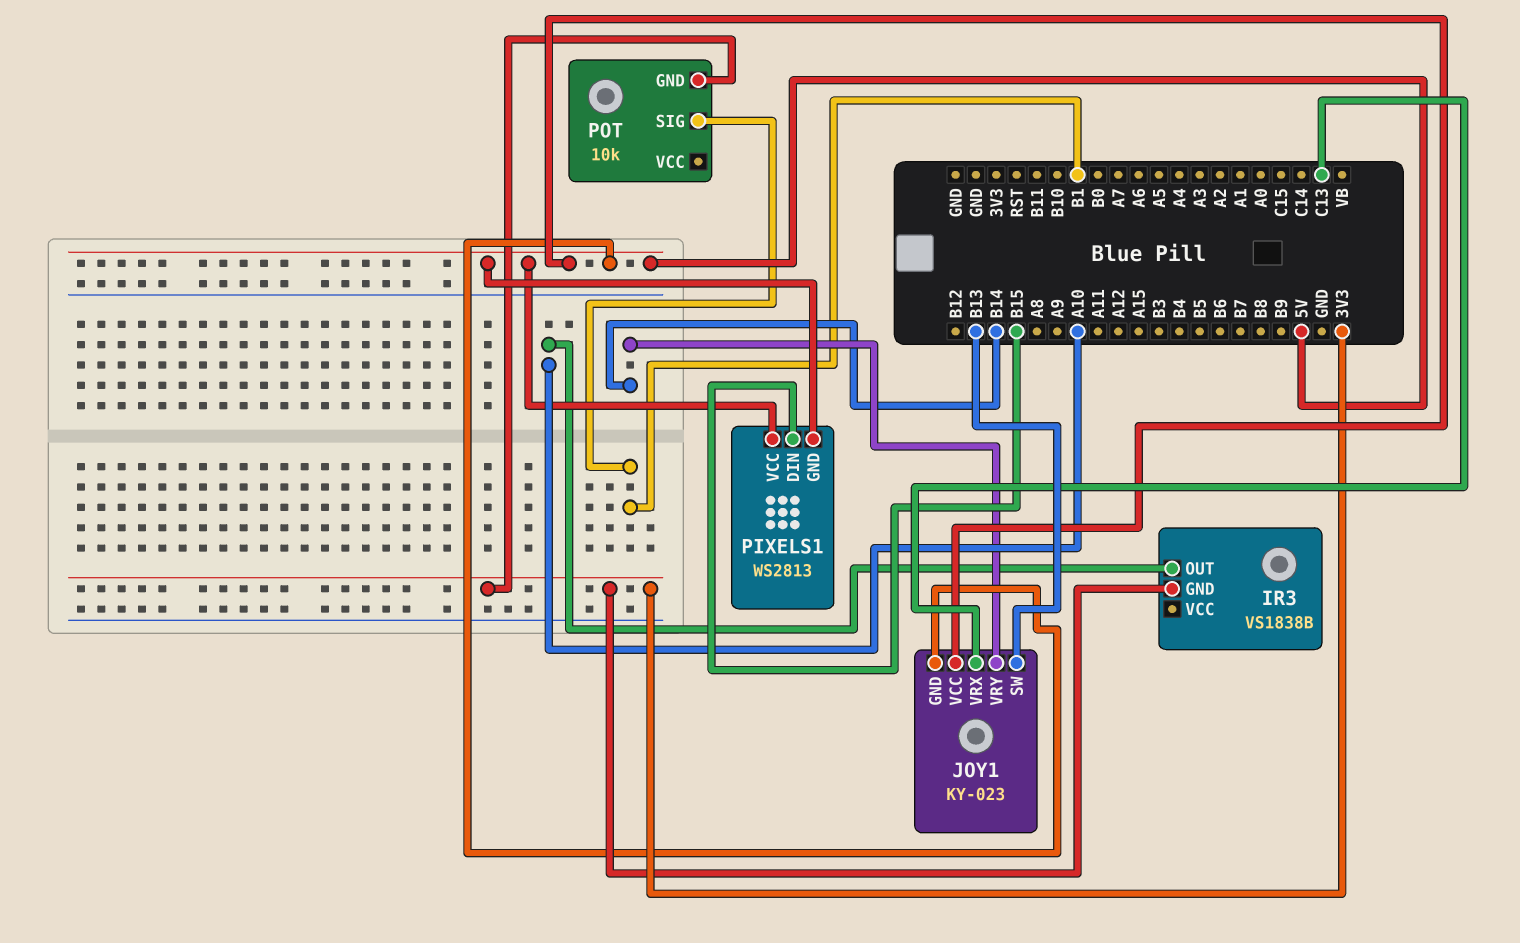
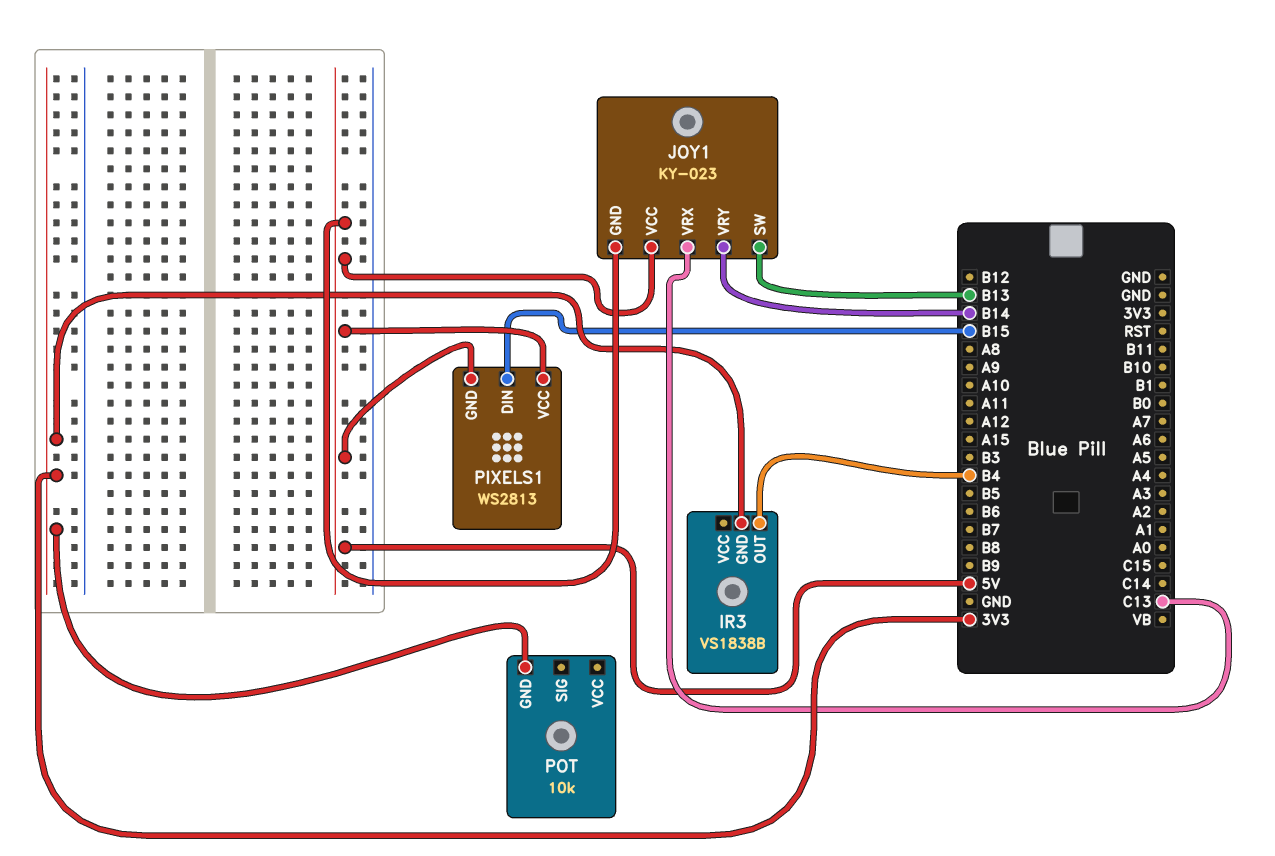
IR3 pin OUT: A10 -> B4
POT pin SIG: B1 -> none

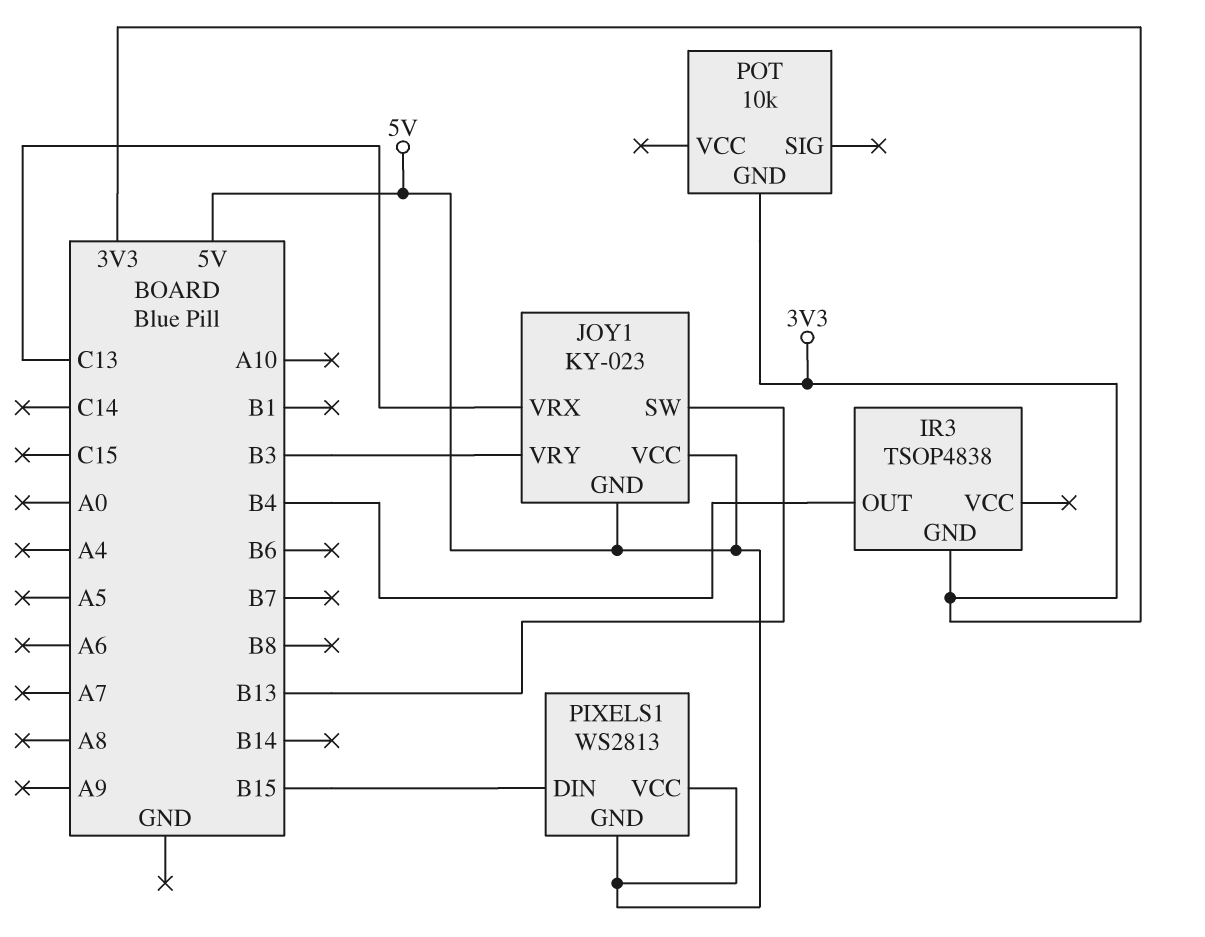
IR3: VS1838B -> TSOP4838
JOY1 pin VRY: B14 -> B3

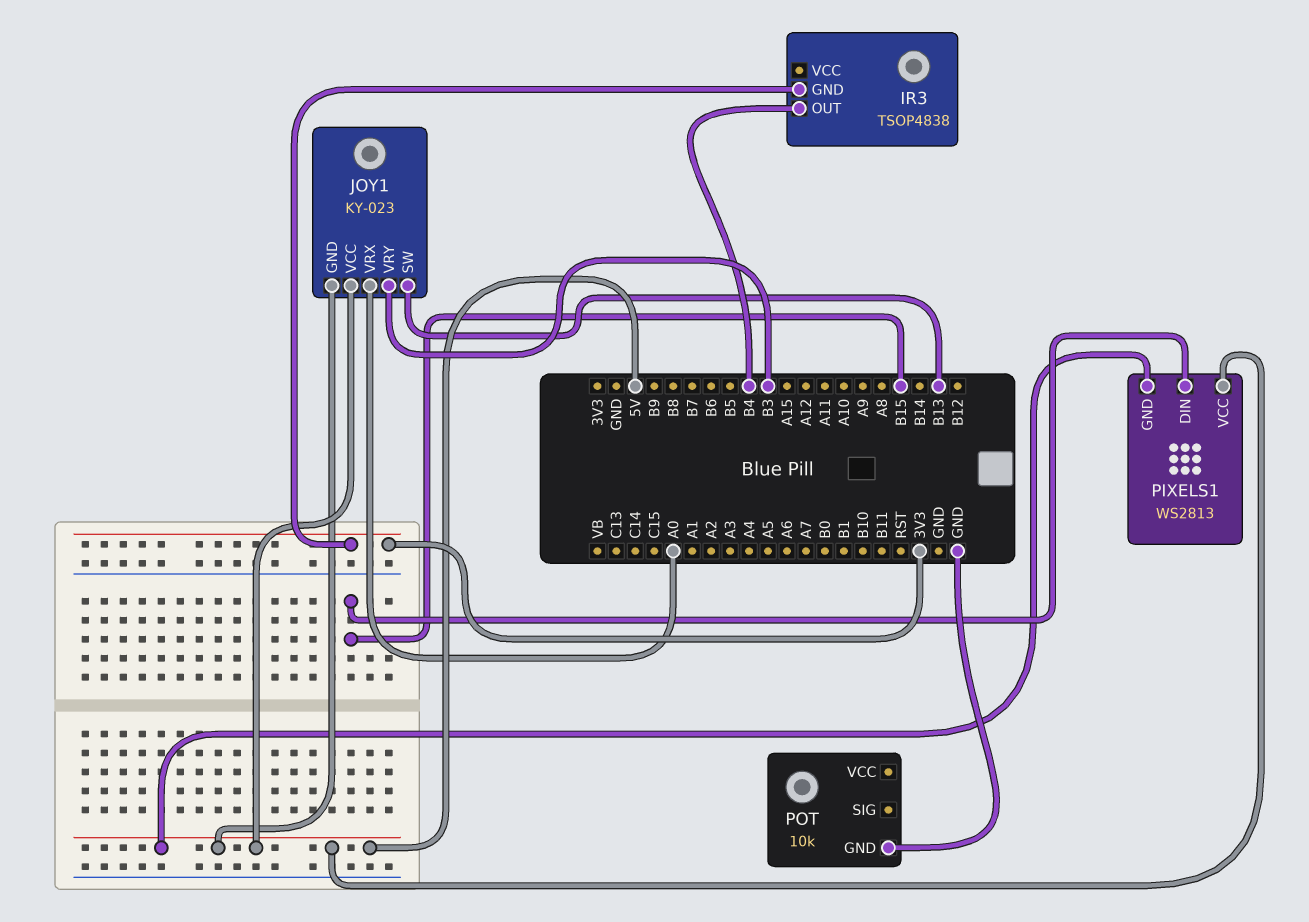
JOY1 pin VRX: C13 -> A0
POT pin GND: 3V3 -> GND

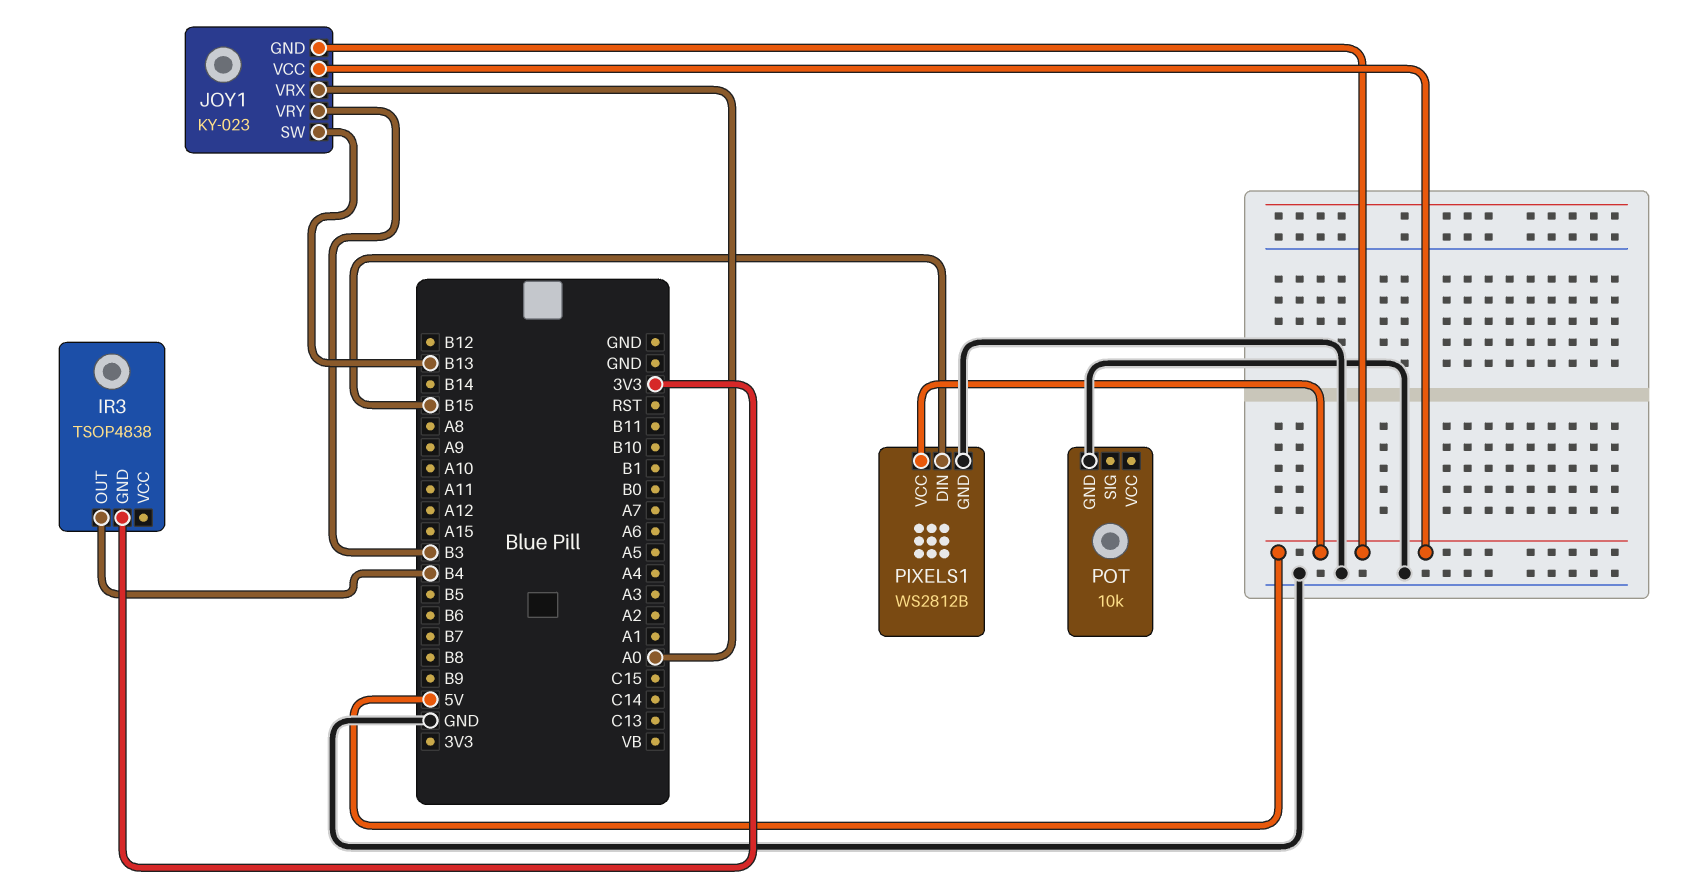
PIXELS1: WS2813 -> WS2812B
PIXELS1 pin GND: 5V -> GND

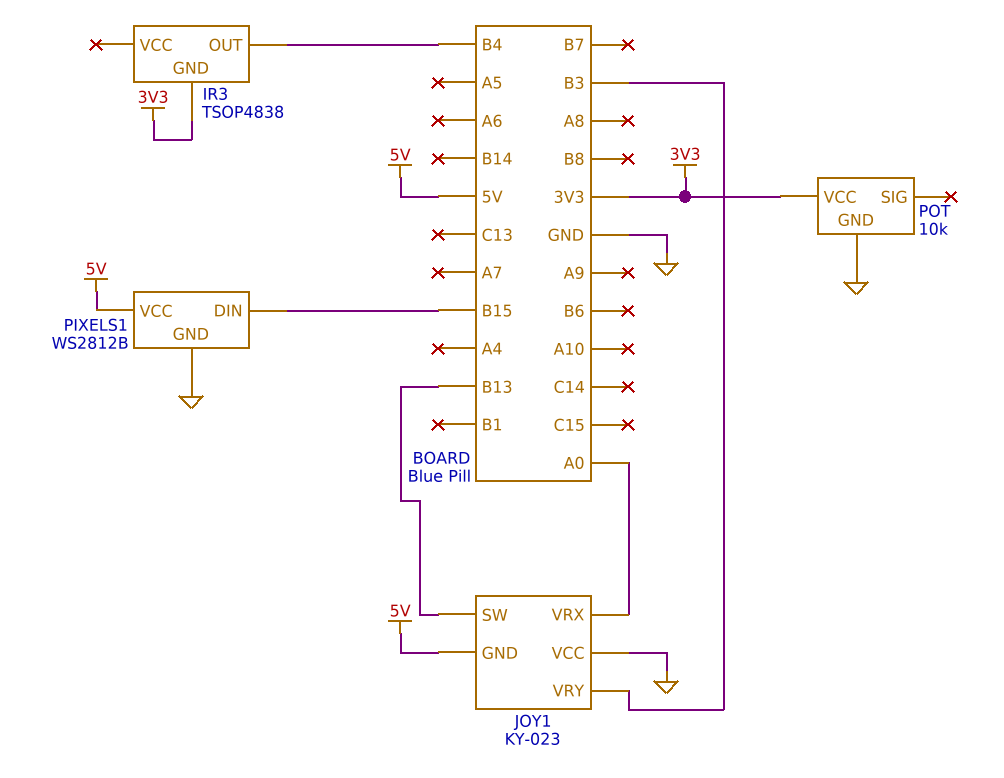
JOY1 pin VCC: 5V -> GND
POT pin VCC: none -> 3V3

